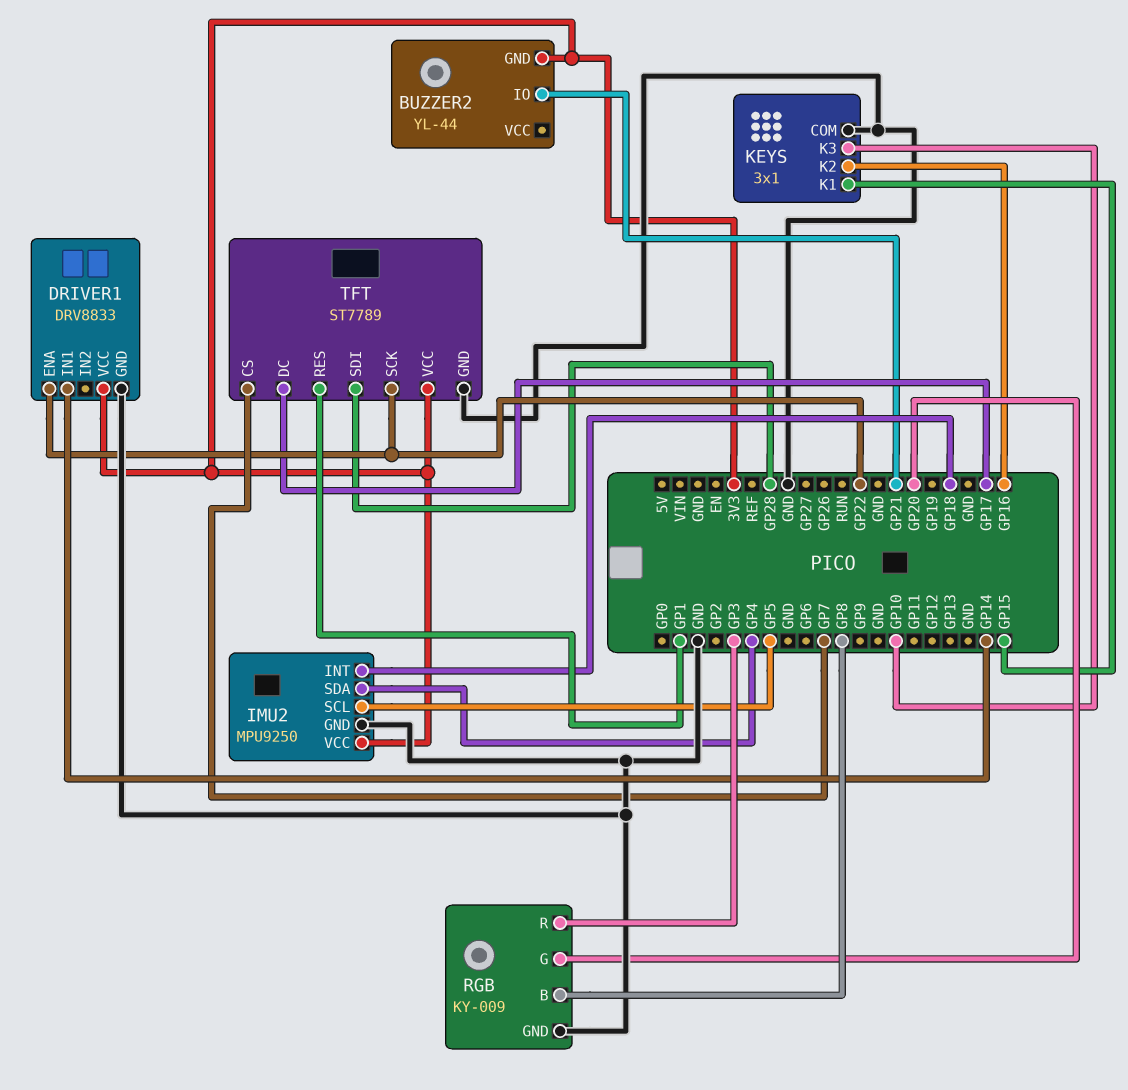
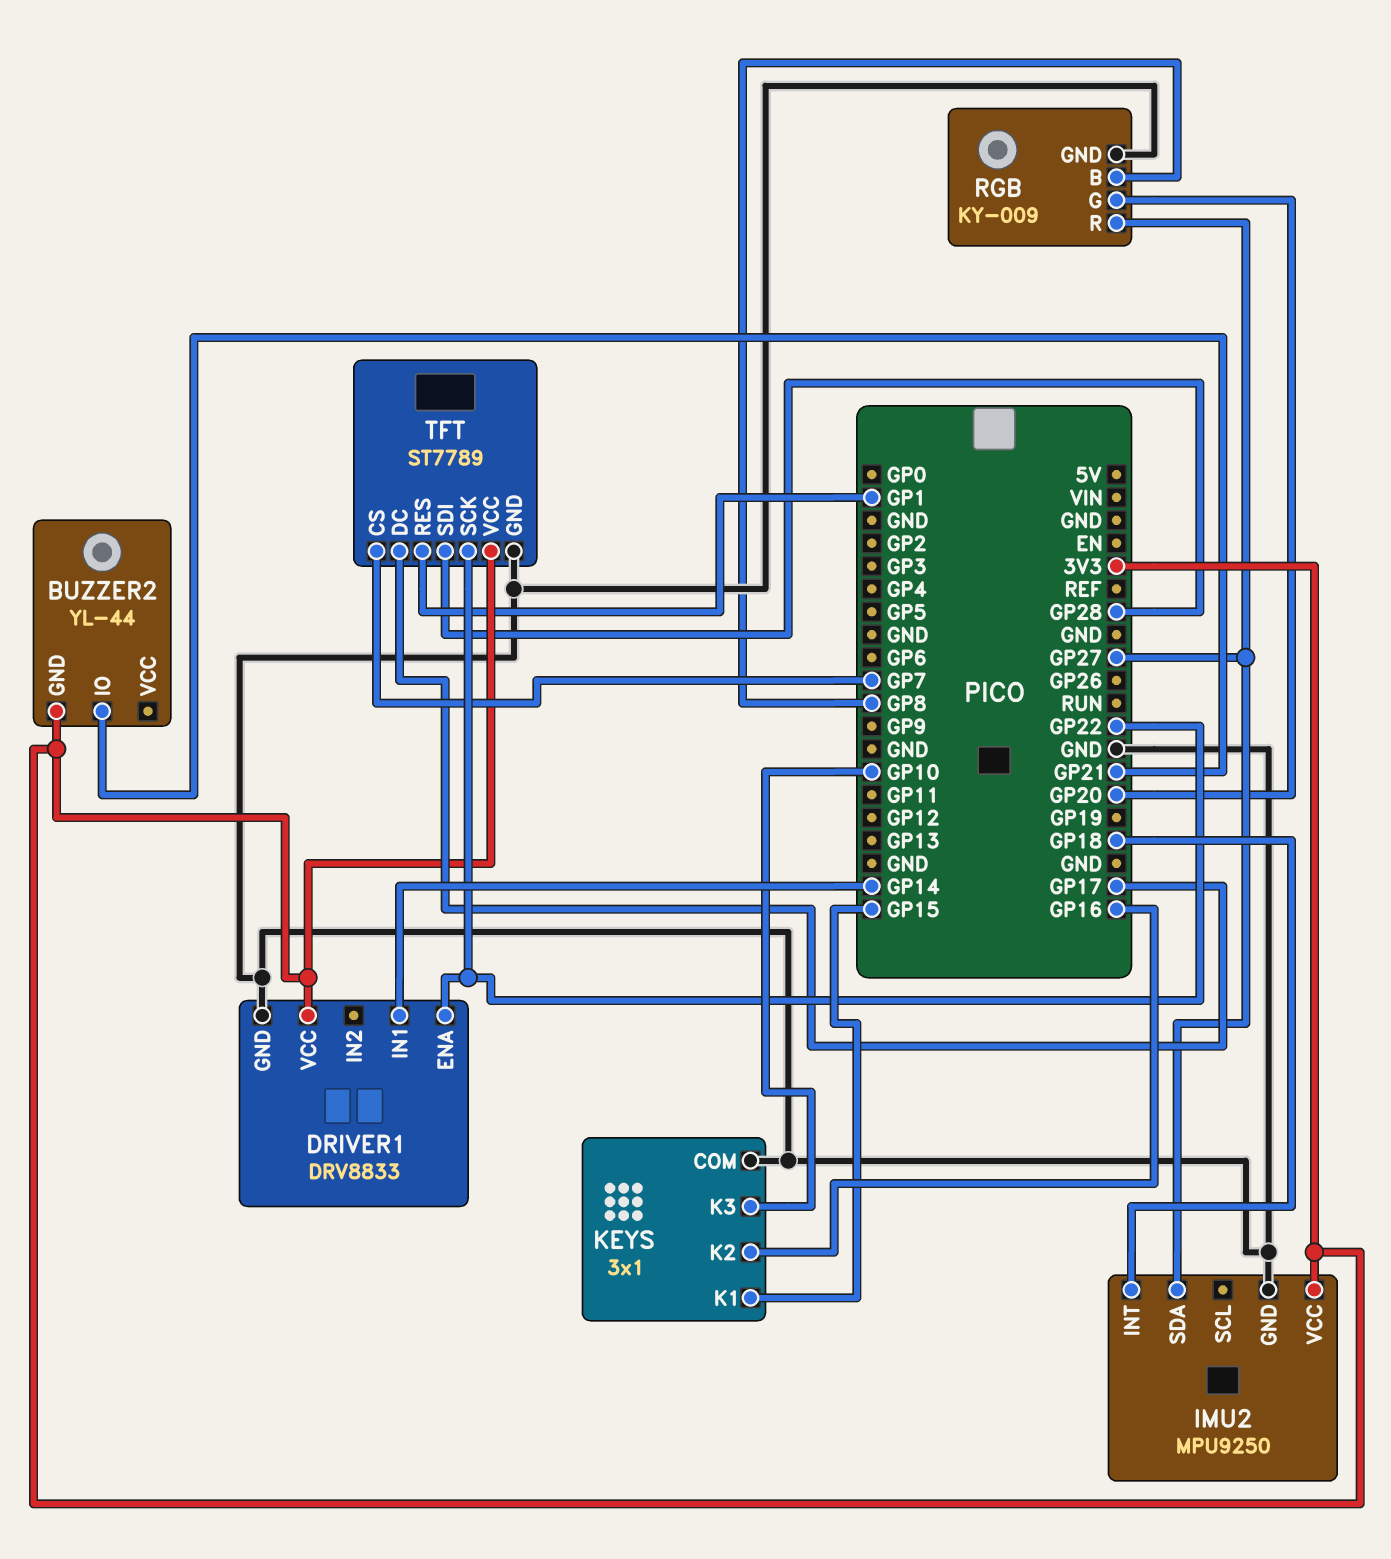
IMU2 pin SCL: GP5 -> none
IMU2 pin SDA: GP4 -> GP27
RGB pin R: GP3 -> GP27

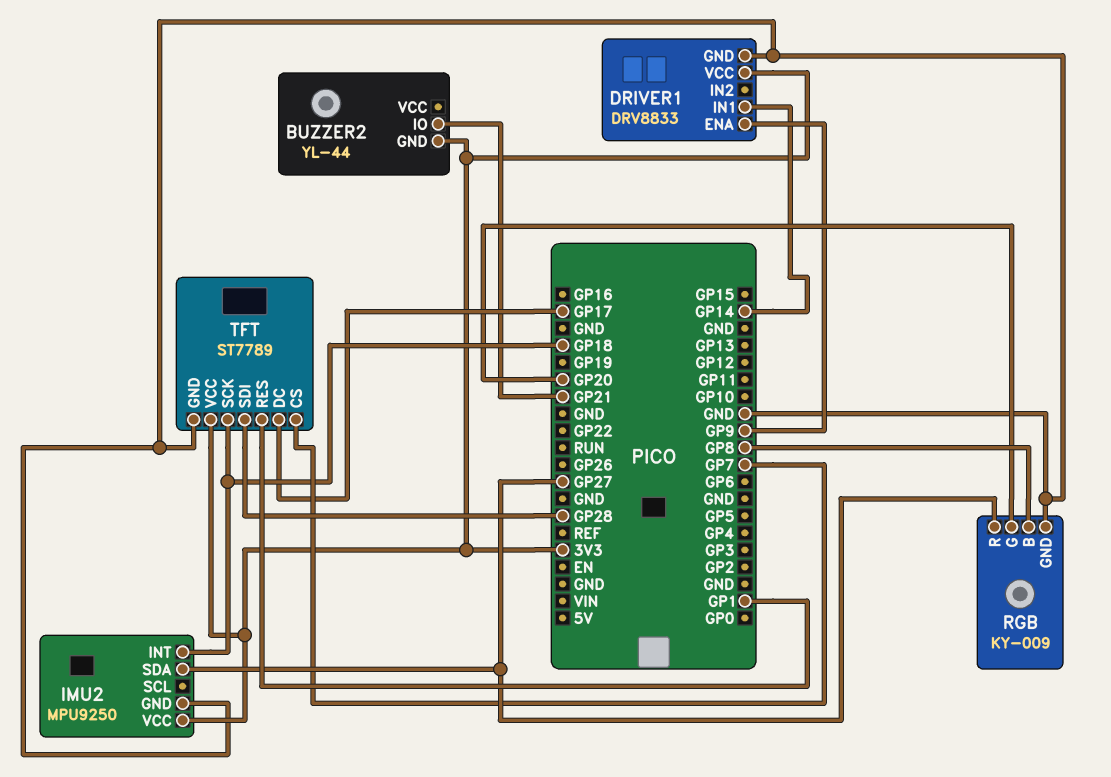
DRIVER1 pin ENA: GP22 -> GP9
KEYS: 3x1 -> none
KEYS pin COM: GND -> none
KEYS pin K1: GP15 -> none
KEYS pin K2: GP16 -> none
KEYS pin K3: GP10 -> none
TFT pin SCK: GP22 -> GP18

